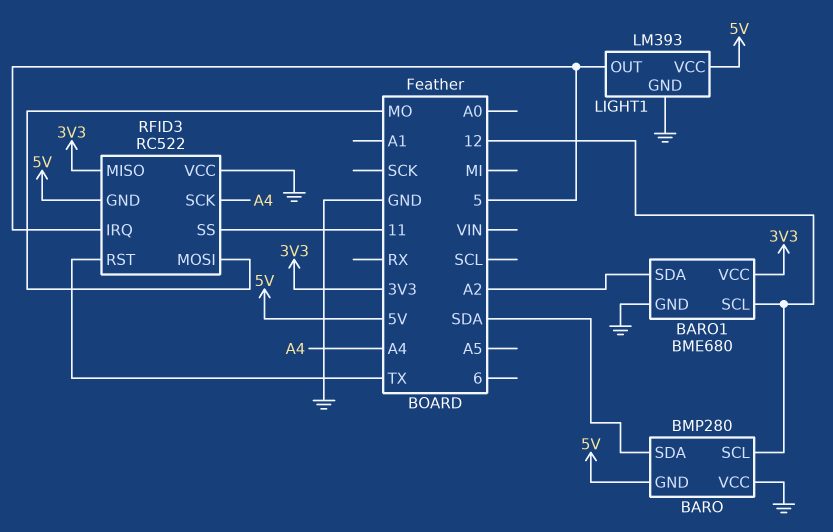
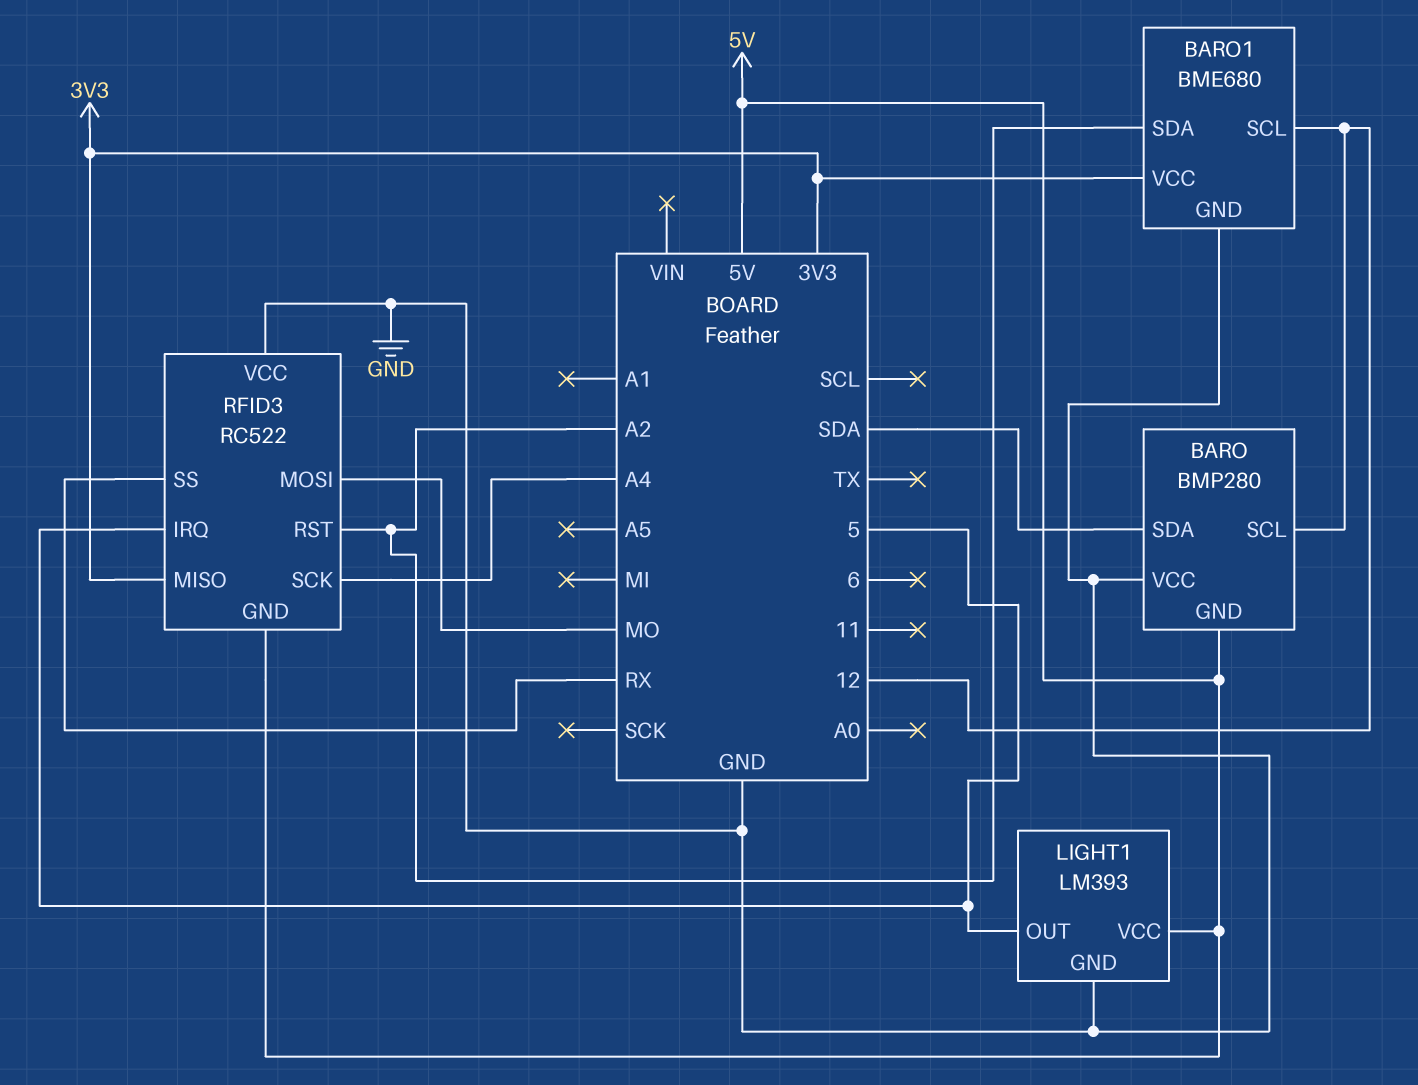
RFID3 pin RST: TX -> A2
RFID3 pin SS: 11 -> RX

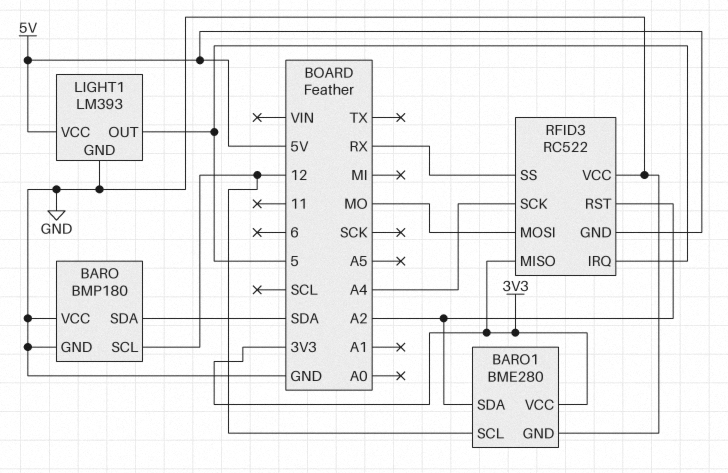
BARO: BMP280 -> BMP180
BARO pin GND: 5V -> GND
BARO1: BME680 -> BME280

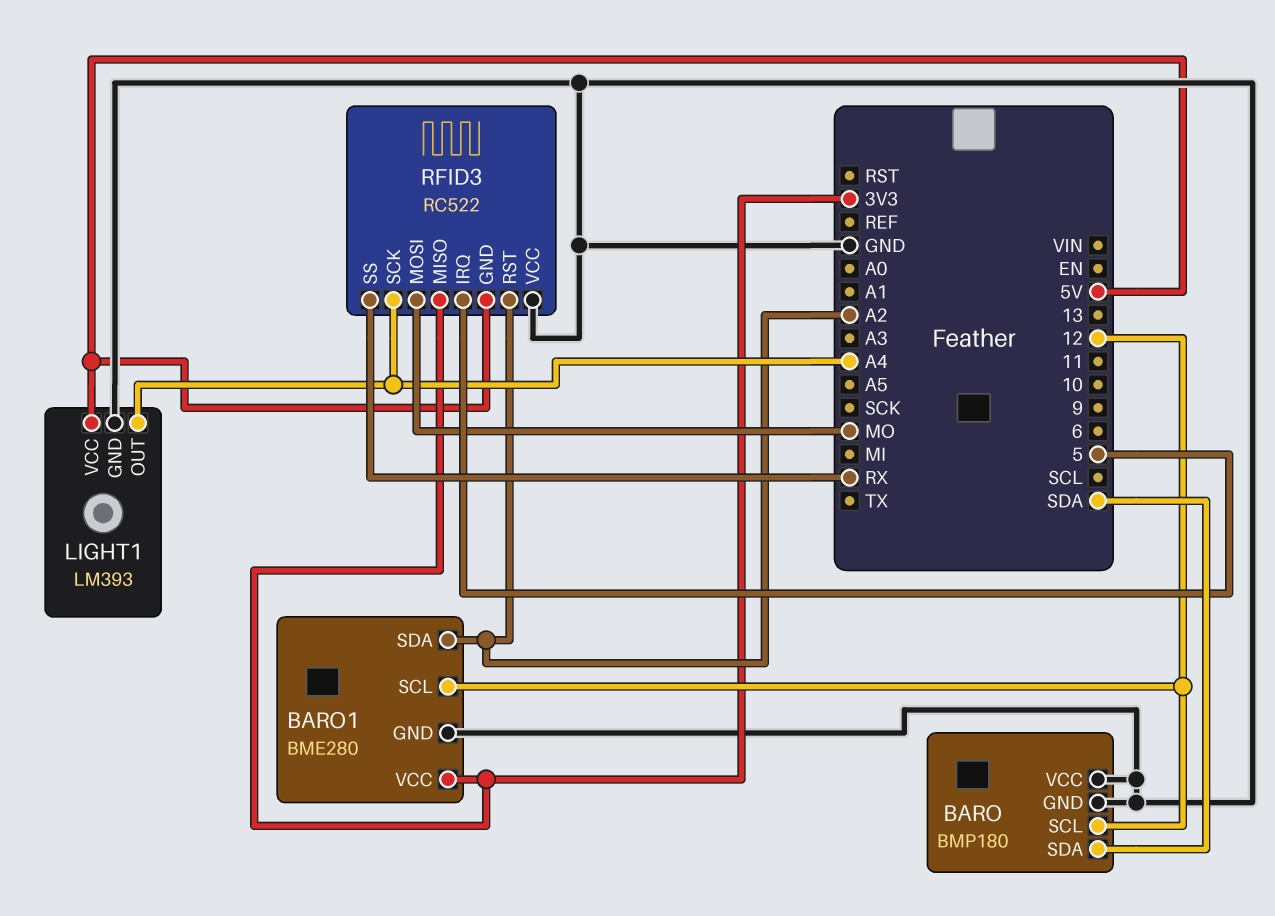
LIGHT1 pin OUT: 5 -> A4

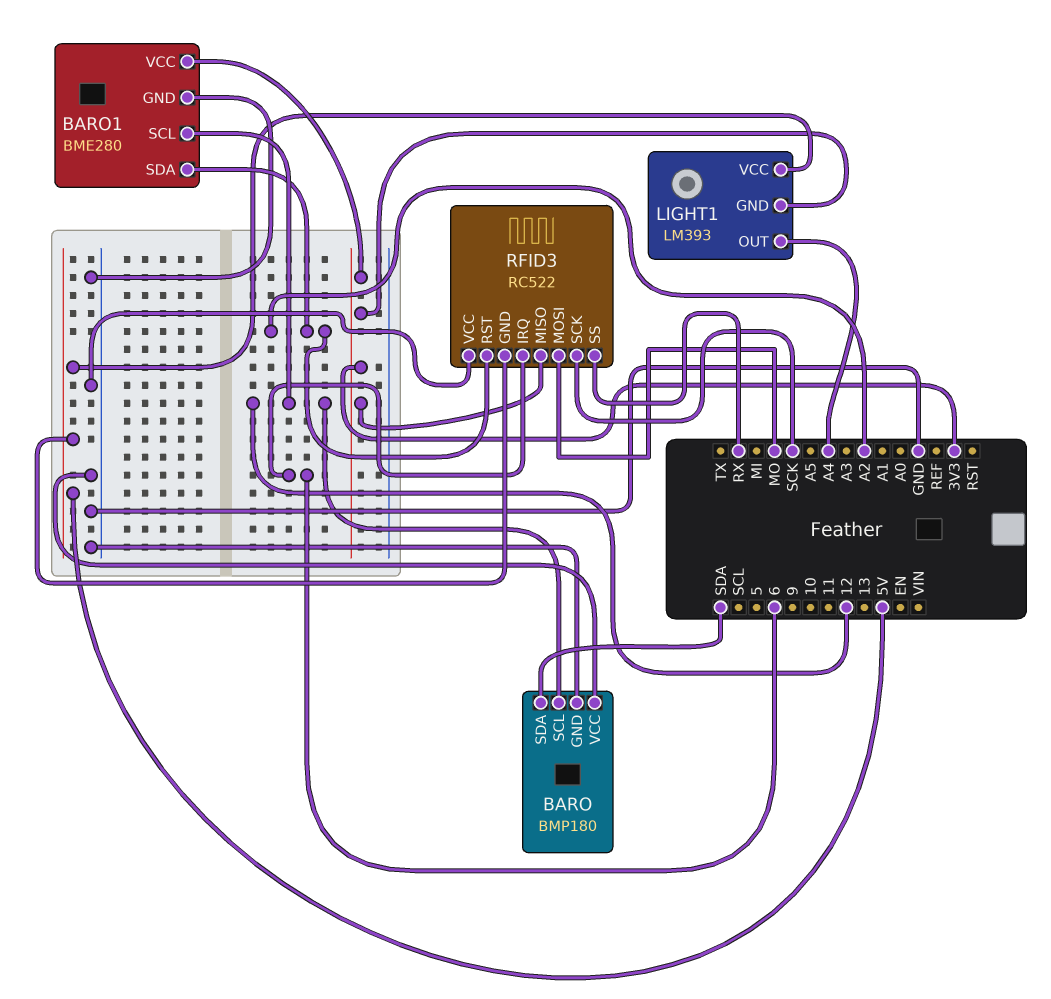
LIGHT1 pin GND: GND -> 3V3
RFID3 pin IRQ: 5 -> 6
RFID3 pin SCK: A4 -> SCK

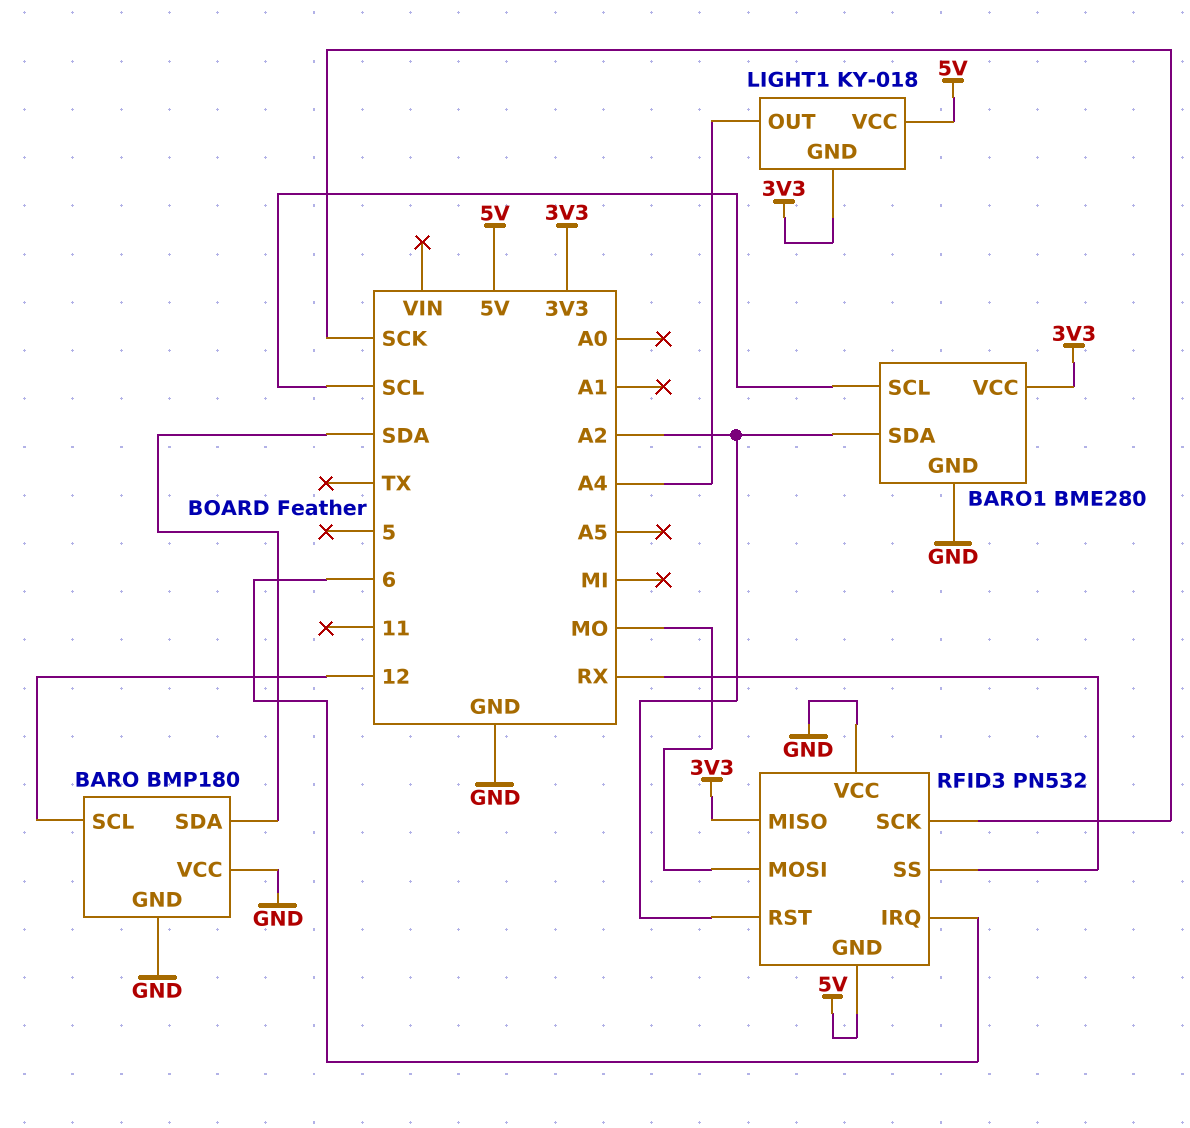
BARO1 pin SCL: 12 -> SCL
LIGHT1: LM393 -> KY-018
RFID3: RC522 -> PN532

